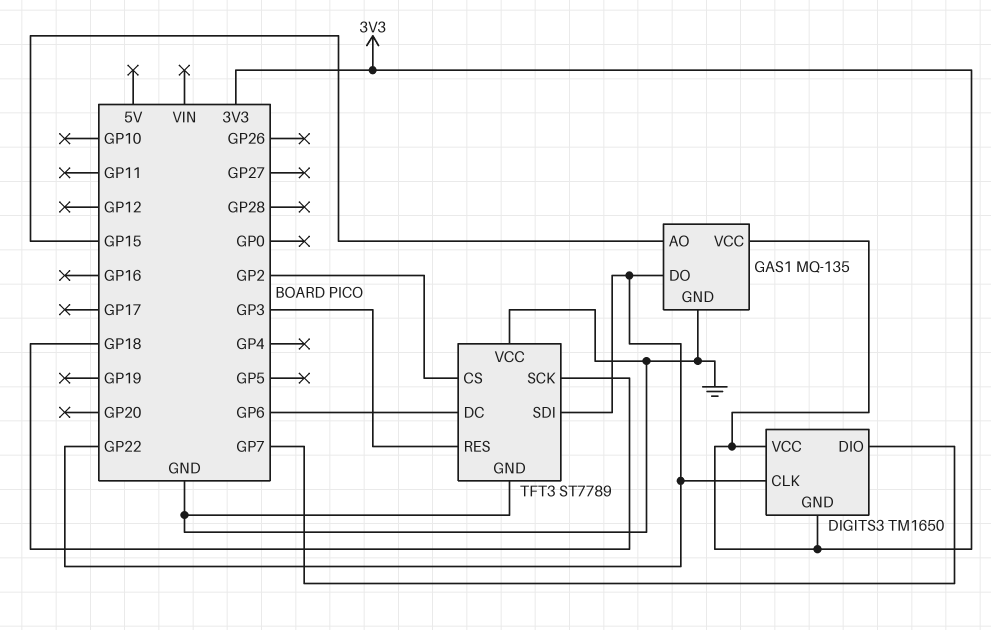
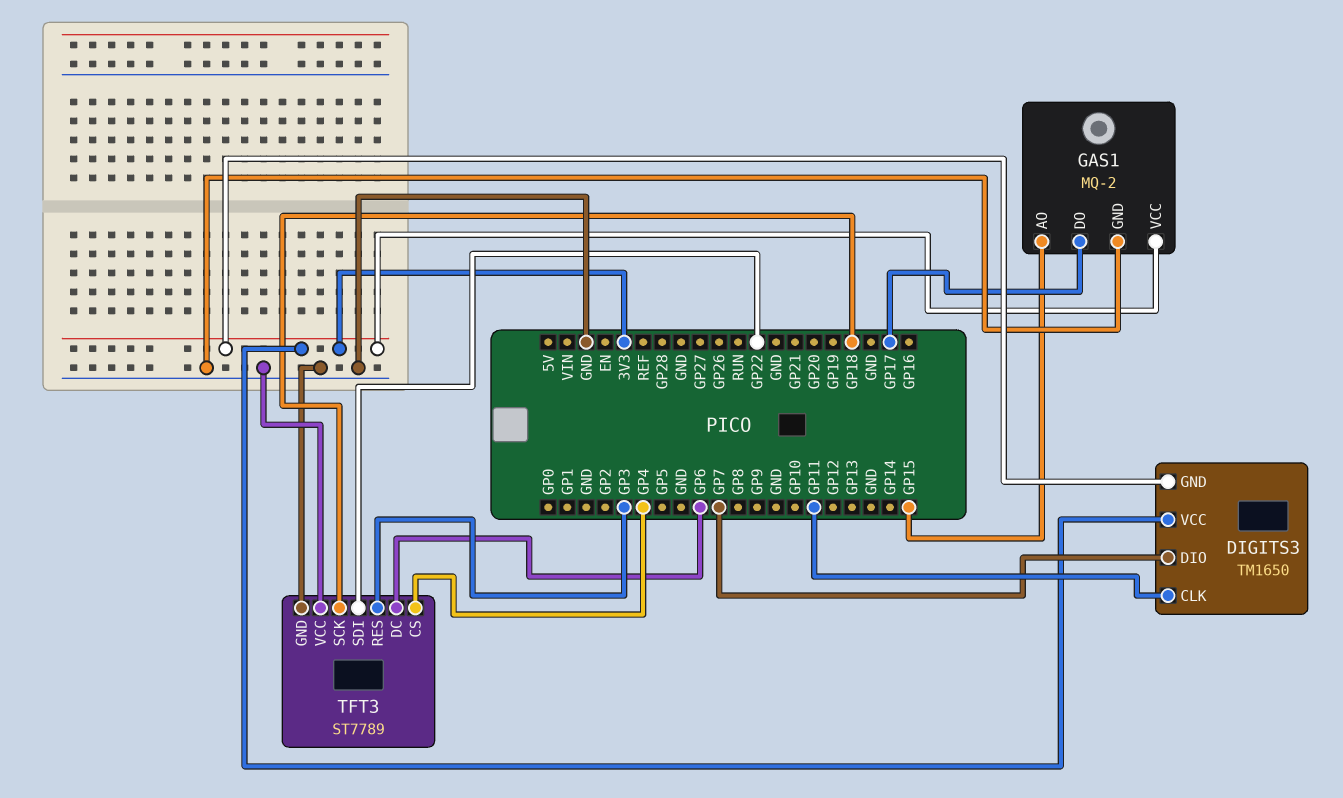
DIGITS3 pin CLK: GP22 -> GP11
GAS1: MQ-135 -> MQ-2
GAS1 pin DO: GP22 -> GP17
TFT3 pin CS: GP2 -> GP4

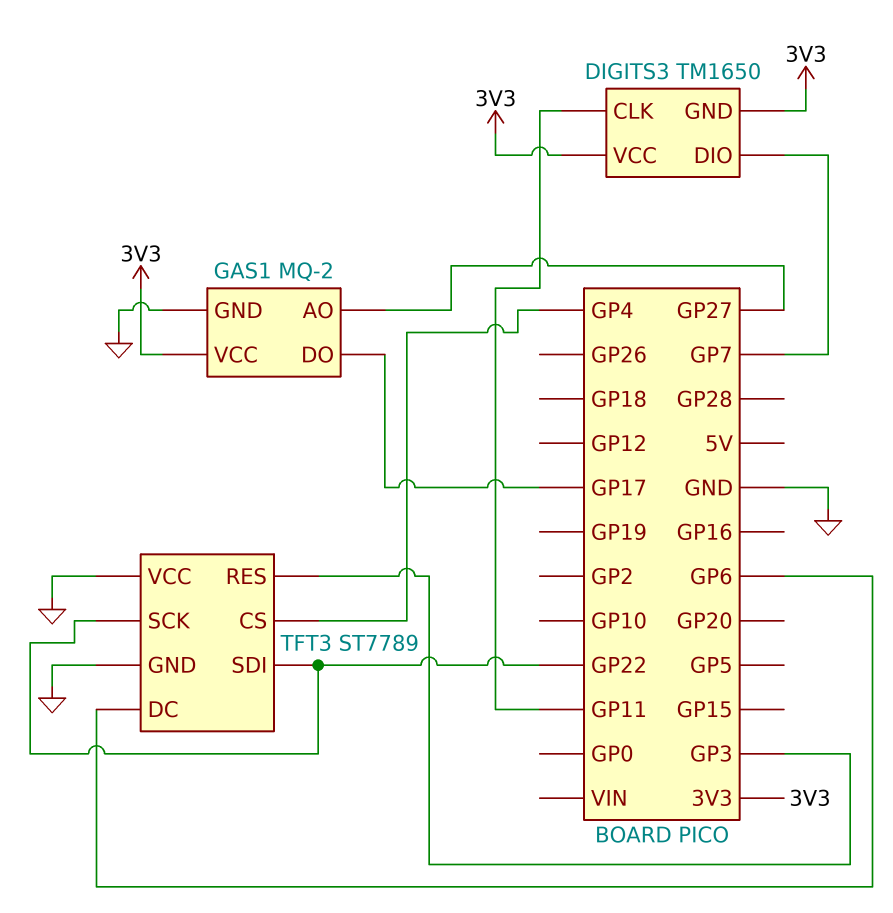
GAS1 pin AO: GP15 -> GP27
TFT3 pin SCK: GP18 -> GP22

